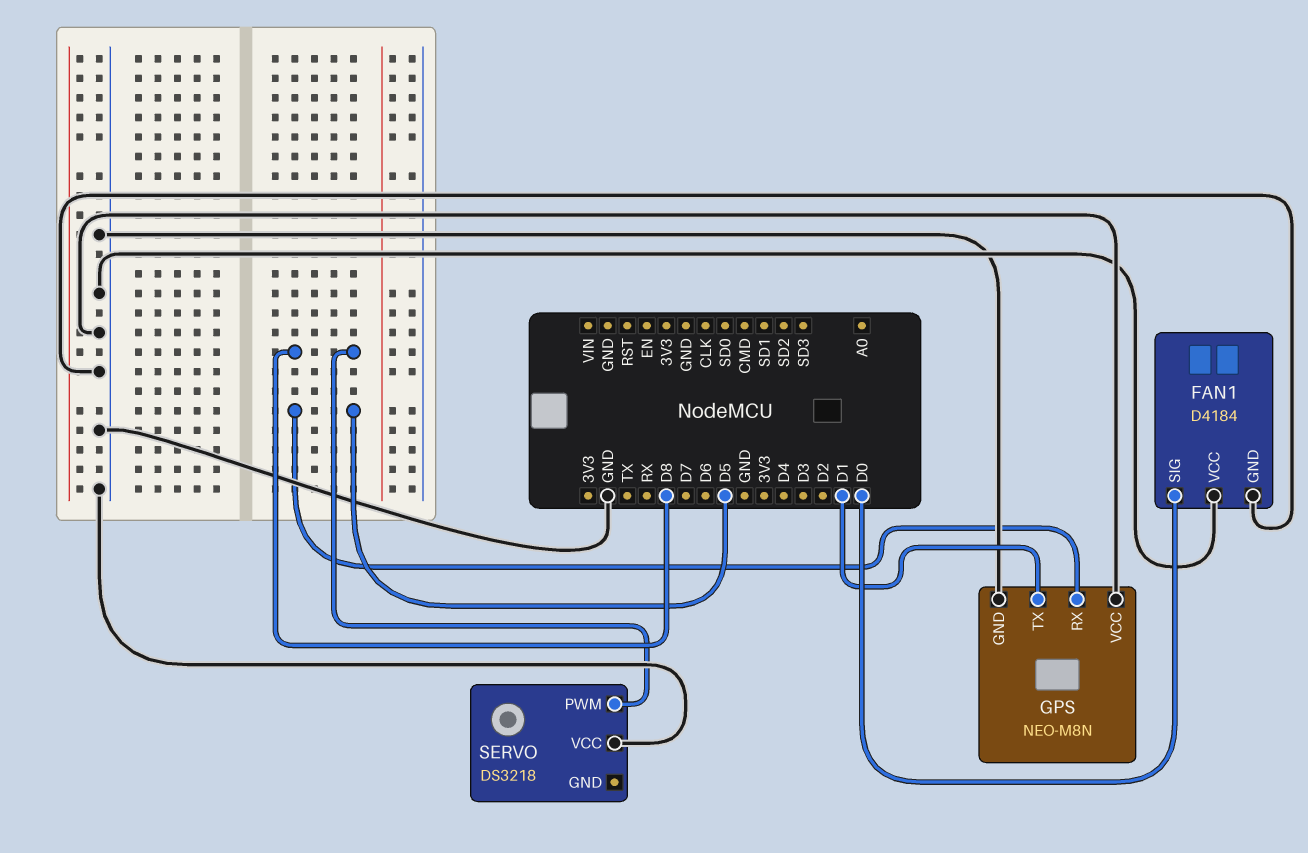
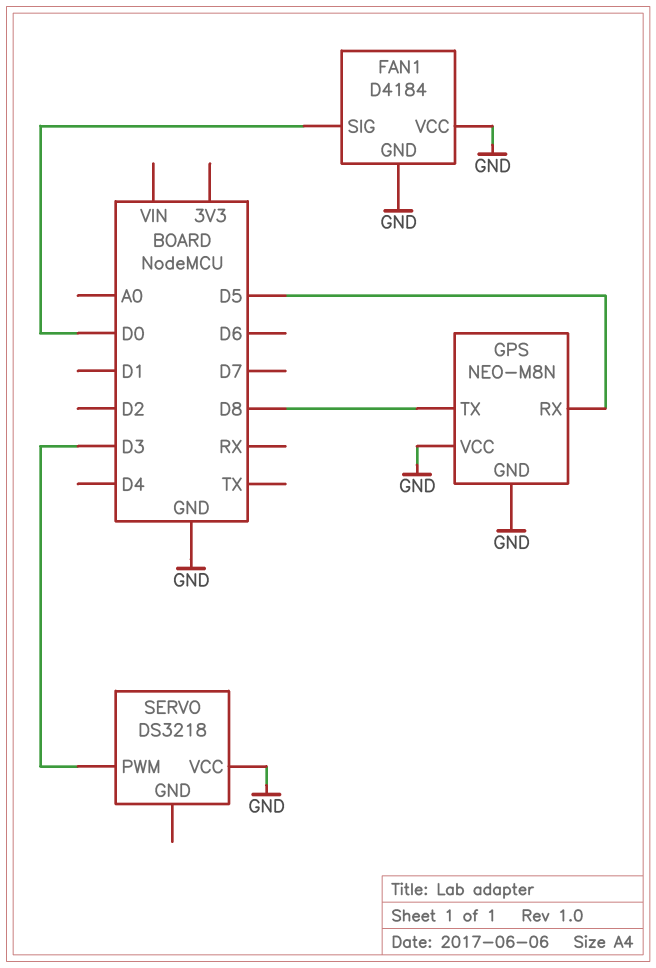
GPS pin TX: D1 -> D8
SERVO pin PWM: D8 -> D3

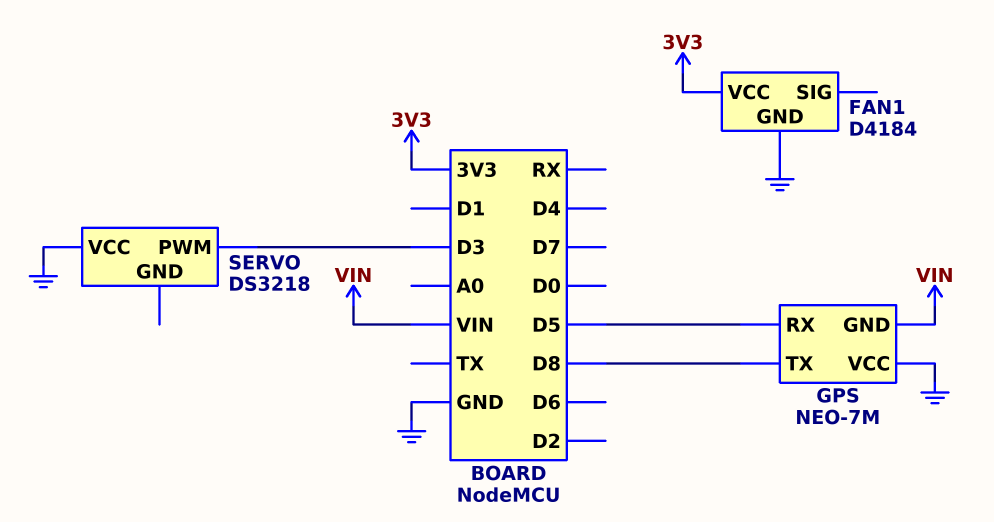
FAN1 pin SIG: D0 -> none
FAN1 pin VCC: GND -> 3V3
GPS: NEO-M8N -> NEO-7M
GPS pin GND: GND -> VIN

